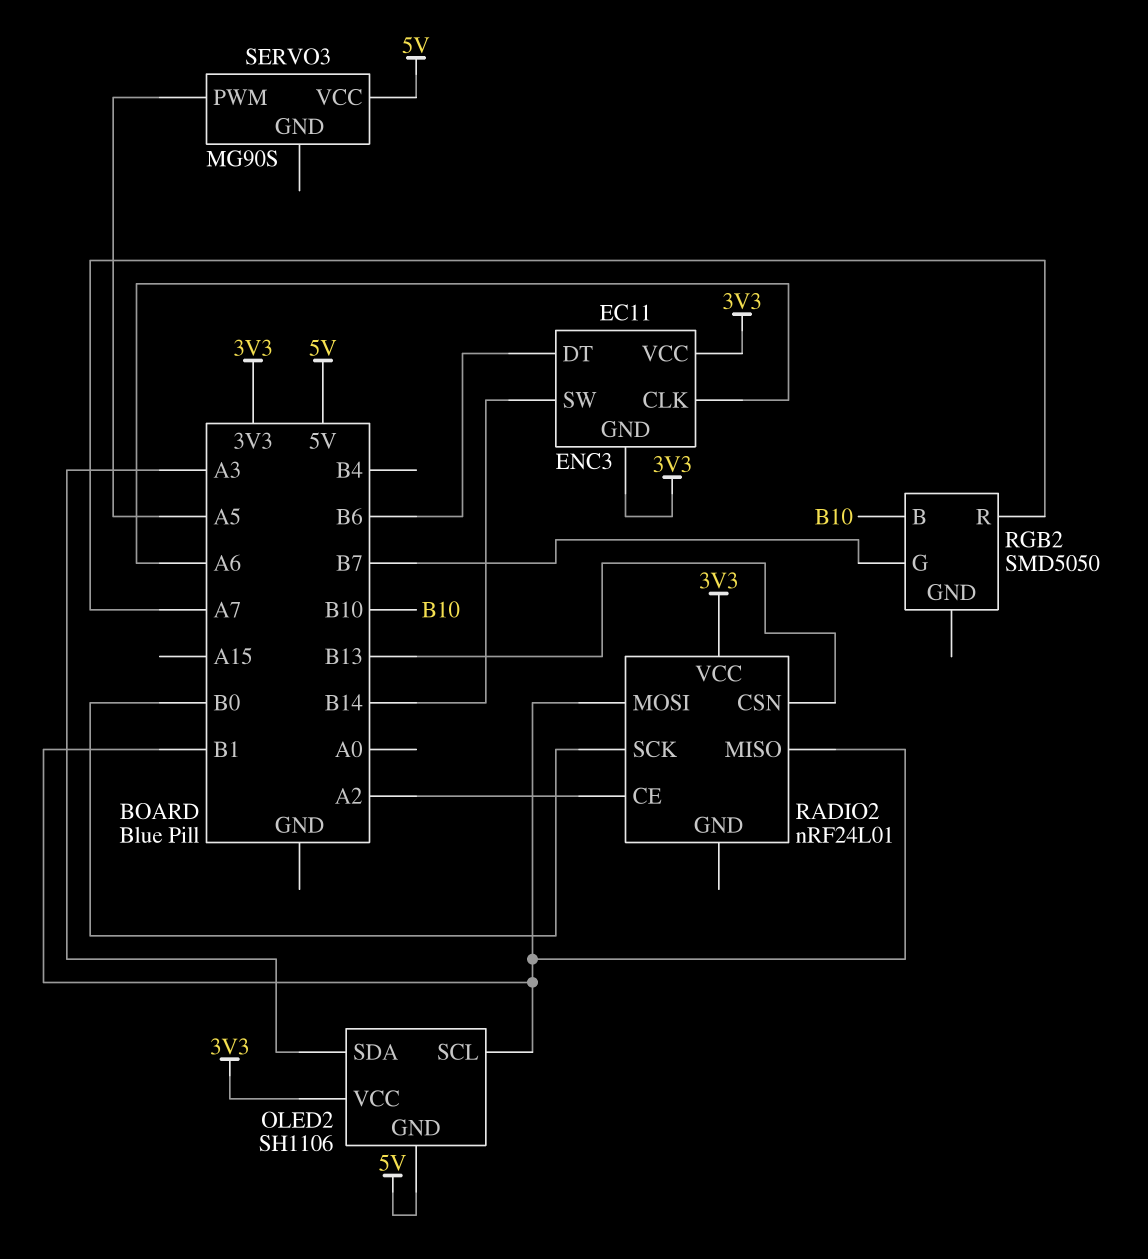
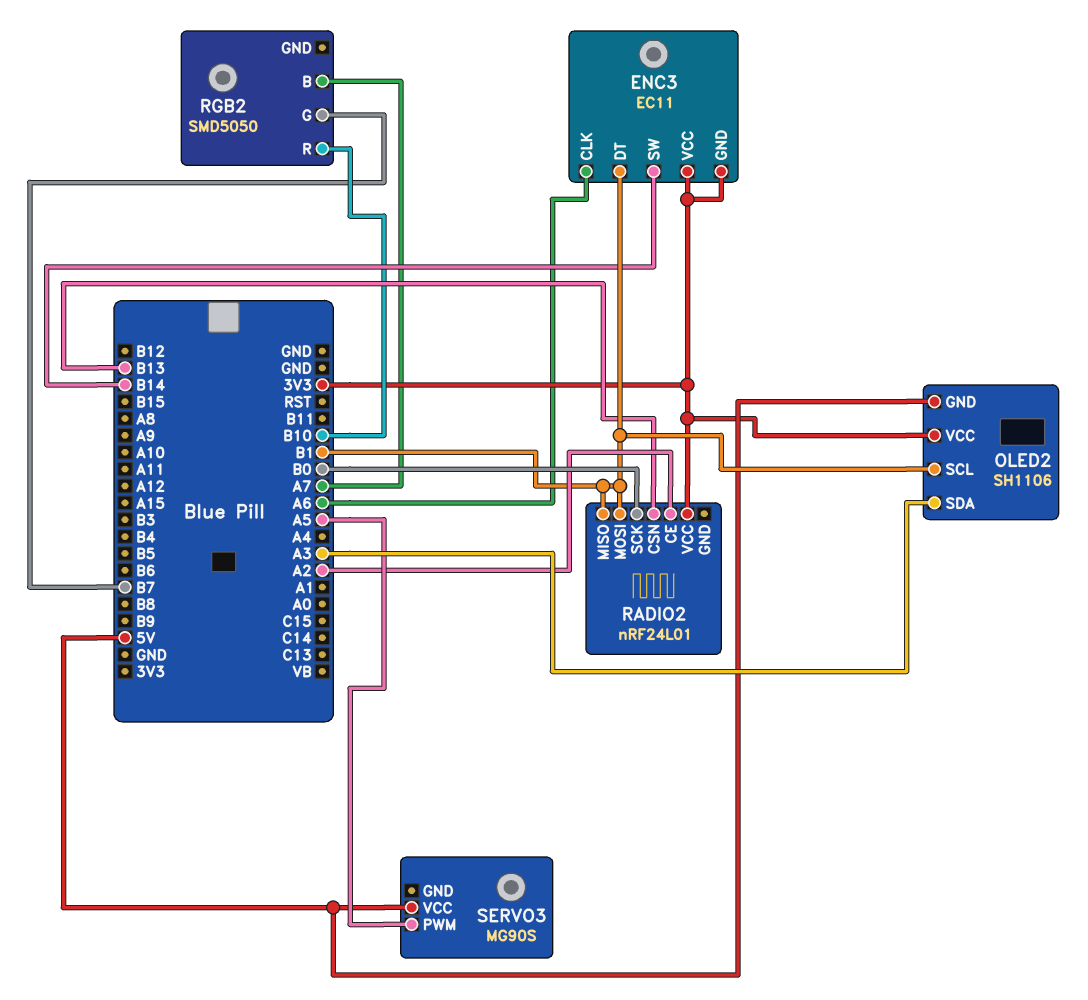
ENC3 pin DT: B6 -> B1
RGB2 pin B: B10 -> A7
RGB2 pin R: A7 -> B10

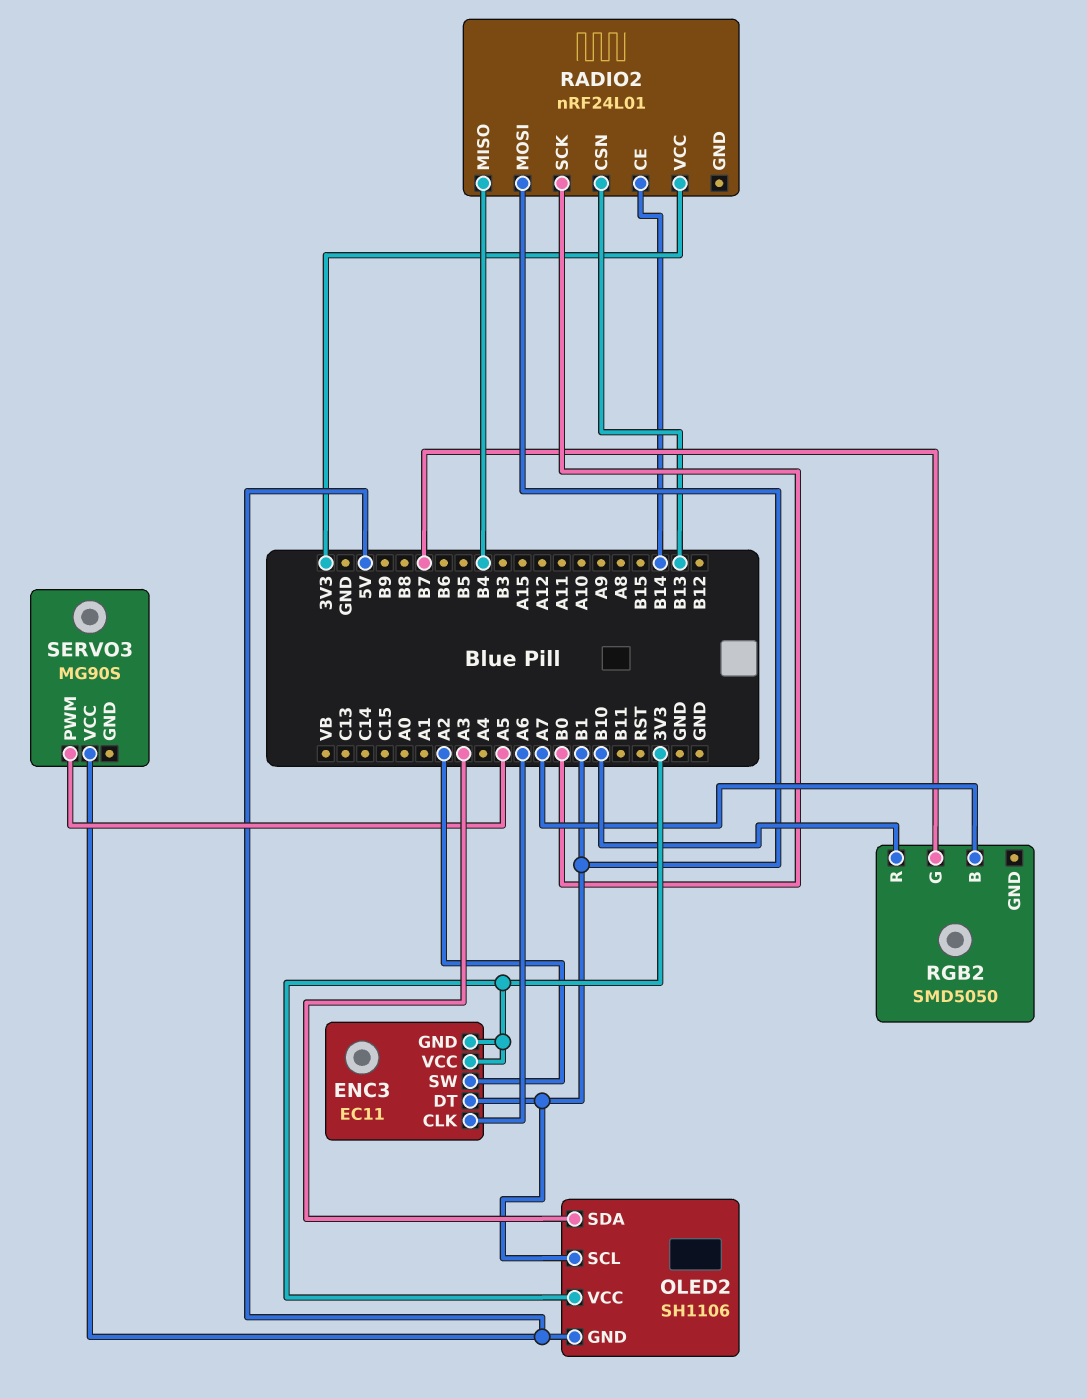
ENC3 pin SW: B14 -> A2
RADIO2 pin CE: A2 -> B14
RADIO2 pin MISO: B1 -> B4

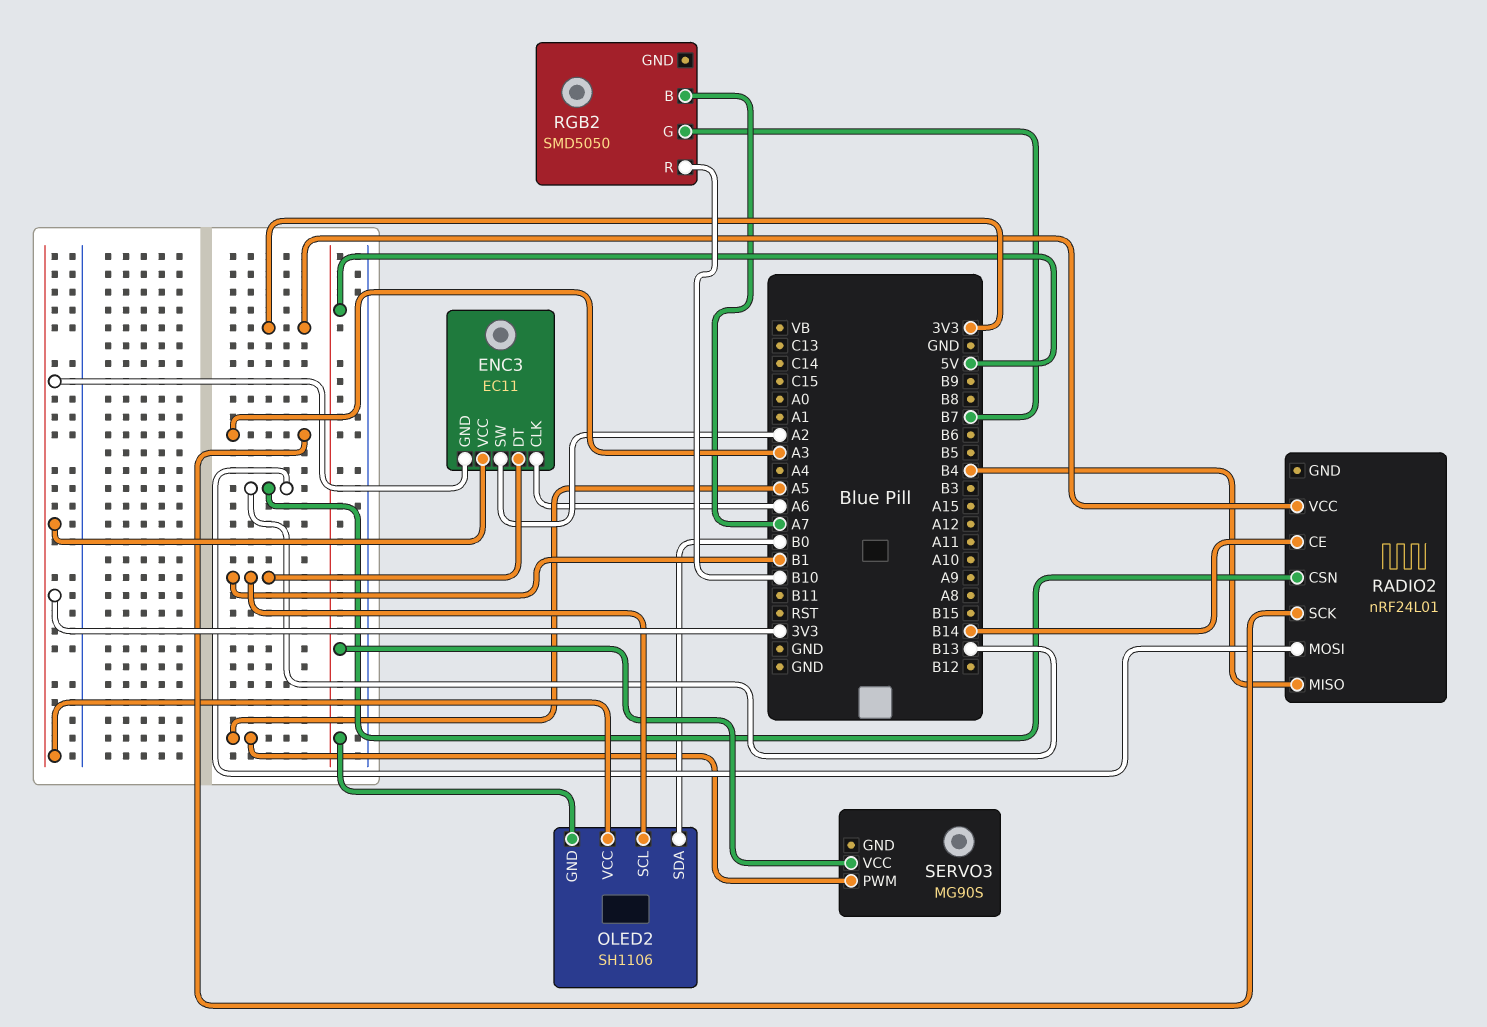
OLED2 pin SDA: A3 -> B0
RADIO2 pin MOSI: B1 -> B13
RADIO2 pin SCK: B0 -> A3

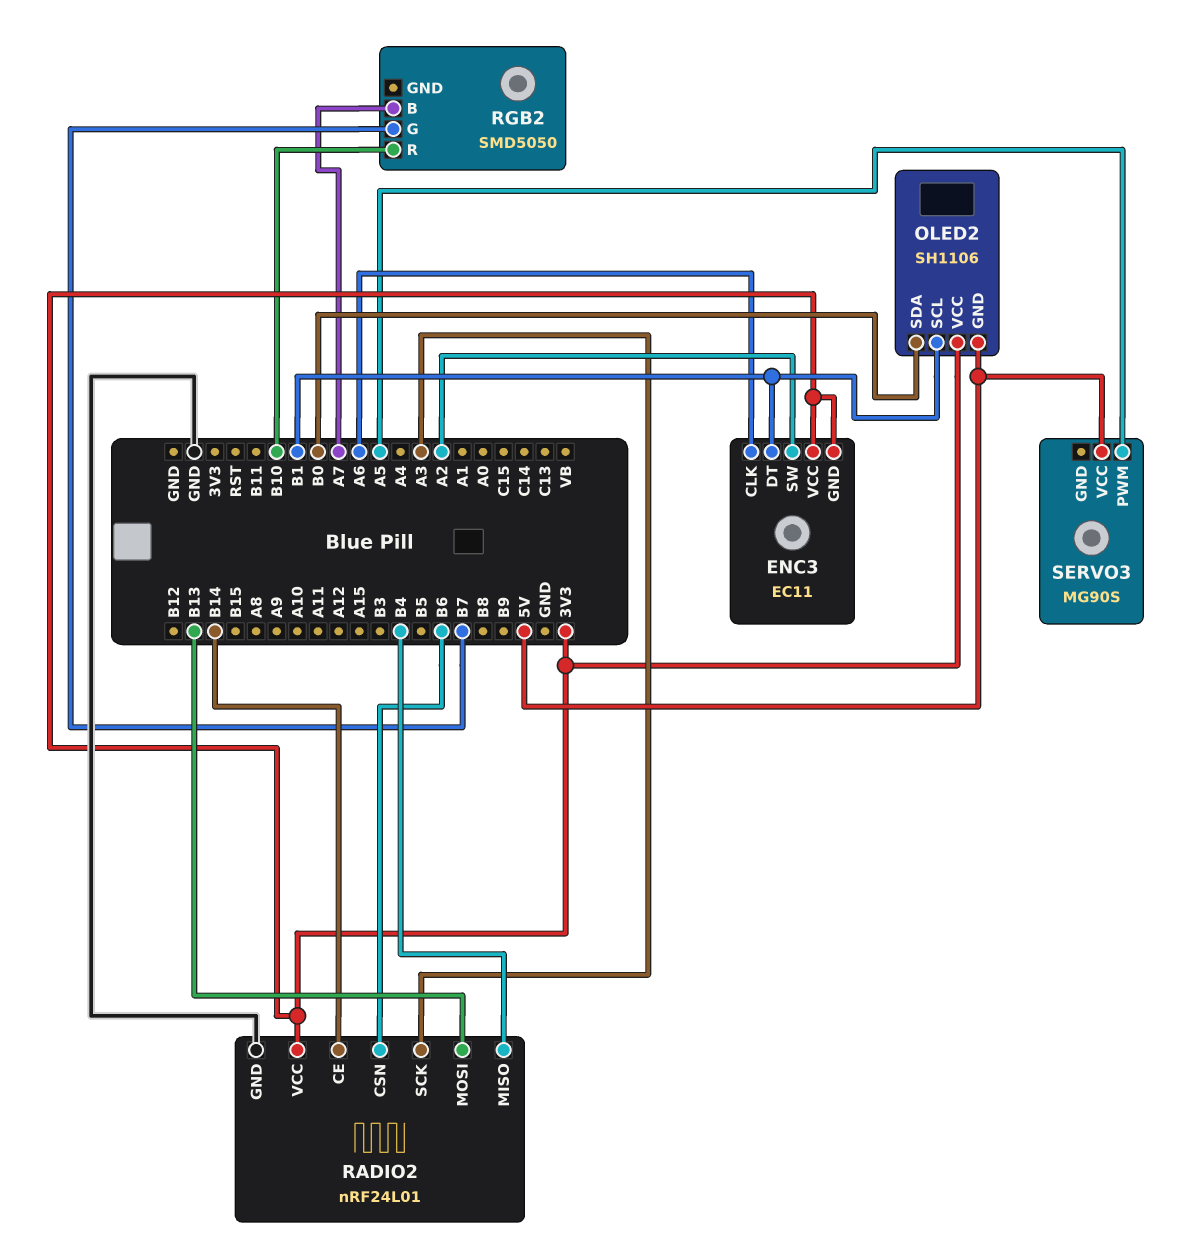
RADIO2 pin CSN: B13 -> B6
RADIO2 pin GND: none -> GND

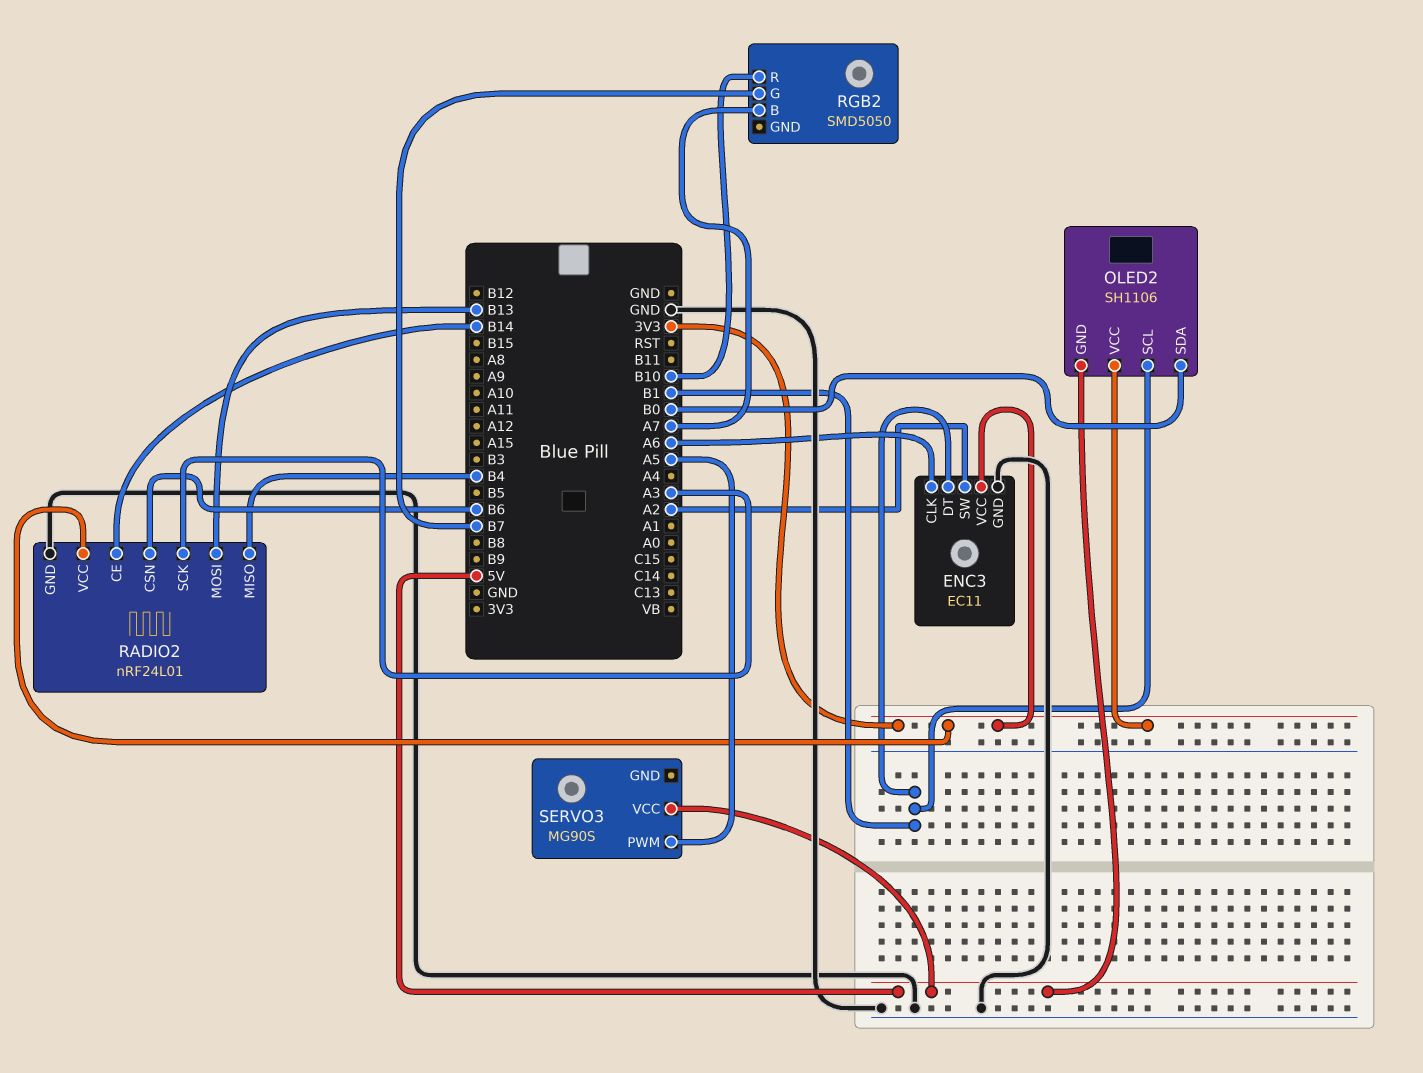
ENC3 pin GND: 3V3 -> GND

